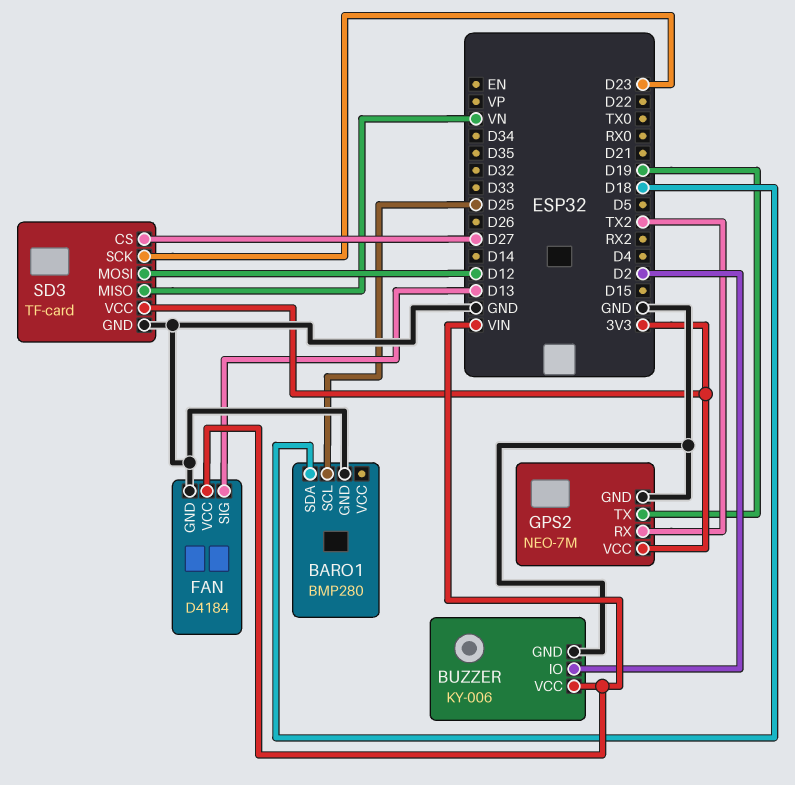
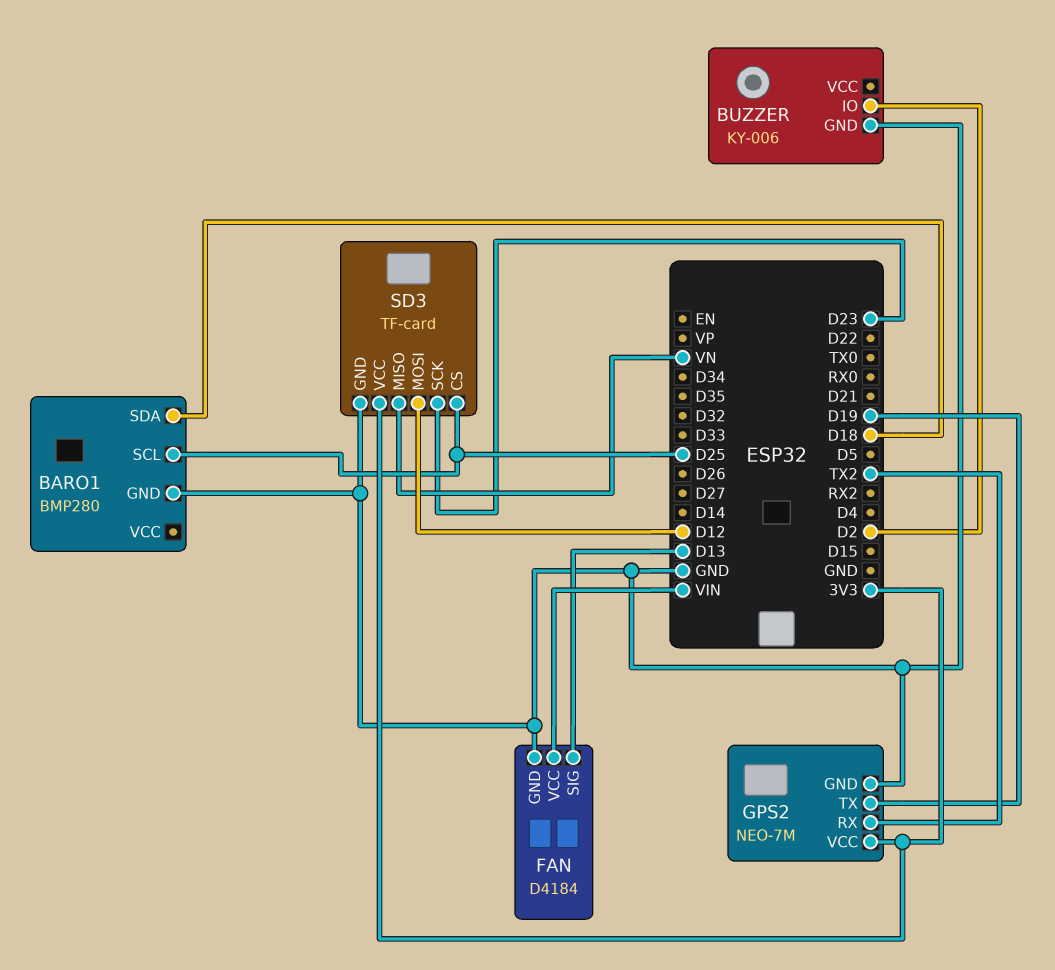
BUZZER pin VCC: VIN -> none
SD3 pin CS: D27 -> D25

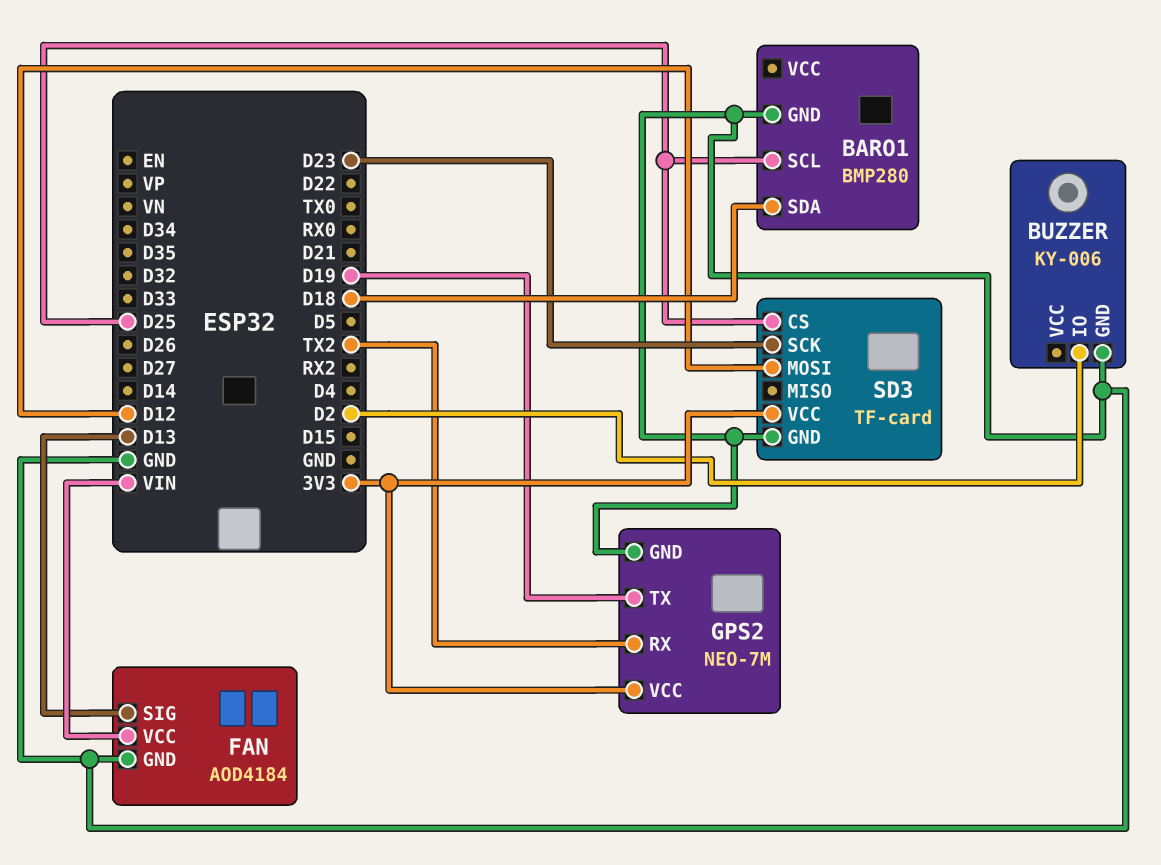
FAN: D4184 -> AOD4184
SD3 pin MISO: VN -> none

